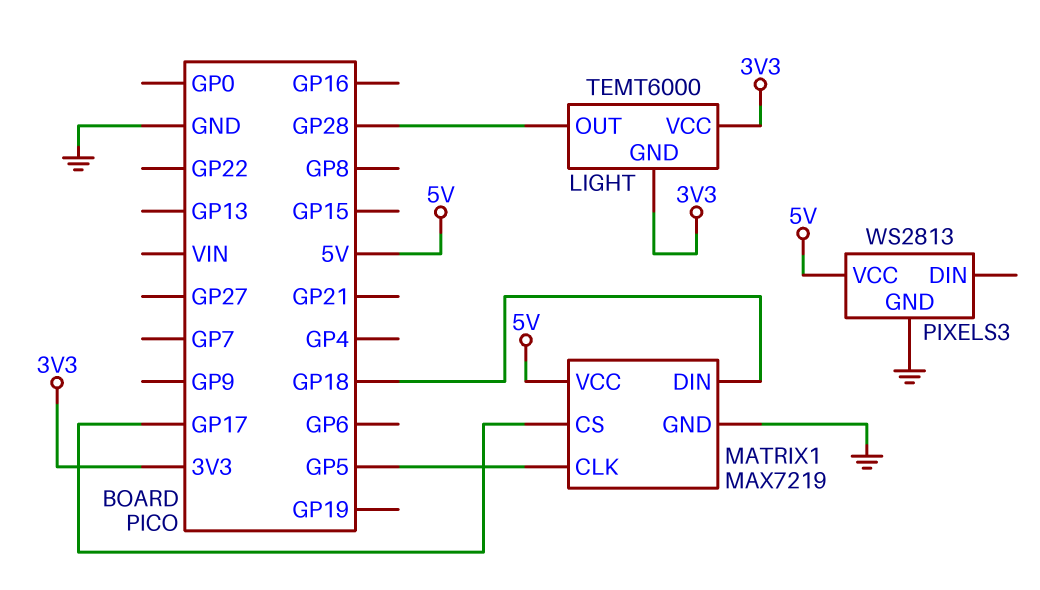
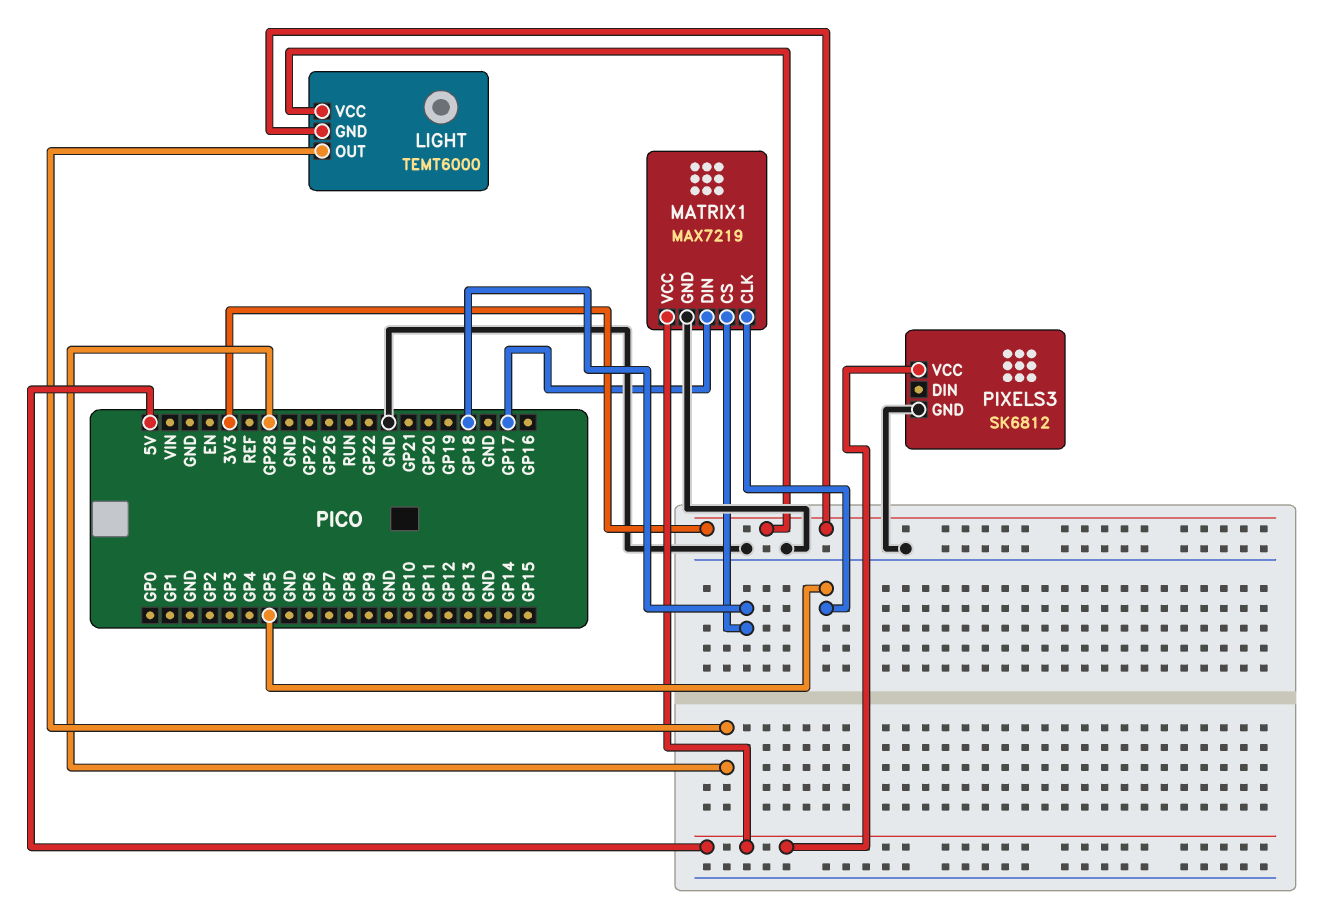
MATRIX1 pin CS: GP17 -> GP18
MATRIX1 pin DIN: GP18 -> GP17
PIXELS3: WS2813 -> SK6812

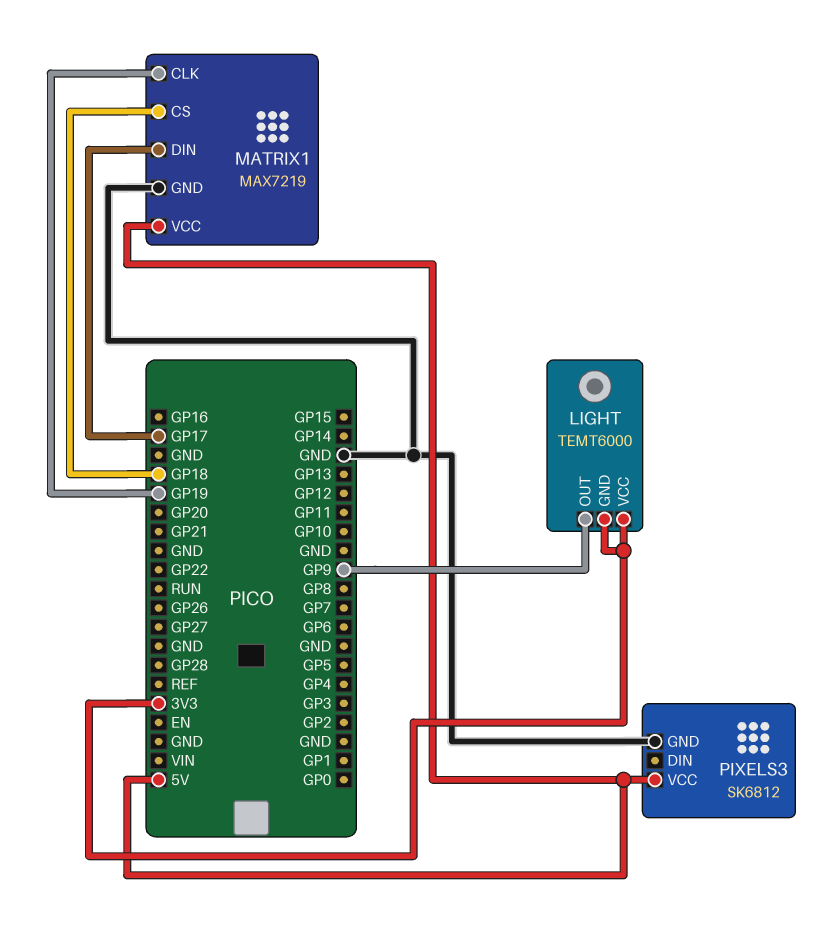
LIGHT pin OUT: GP28 -> GP9
MATRIX1 pin CLK: GP5 -> GP19

